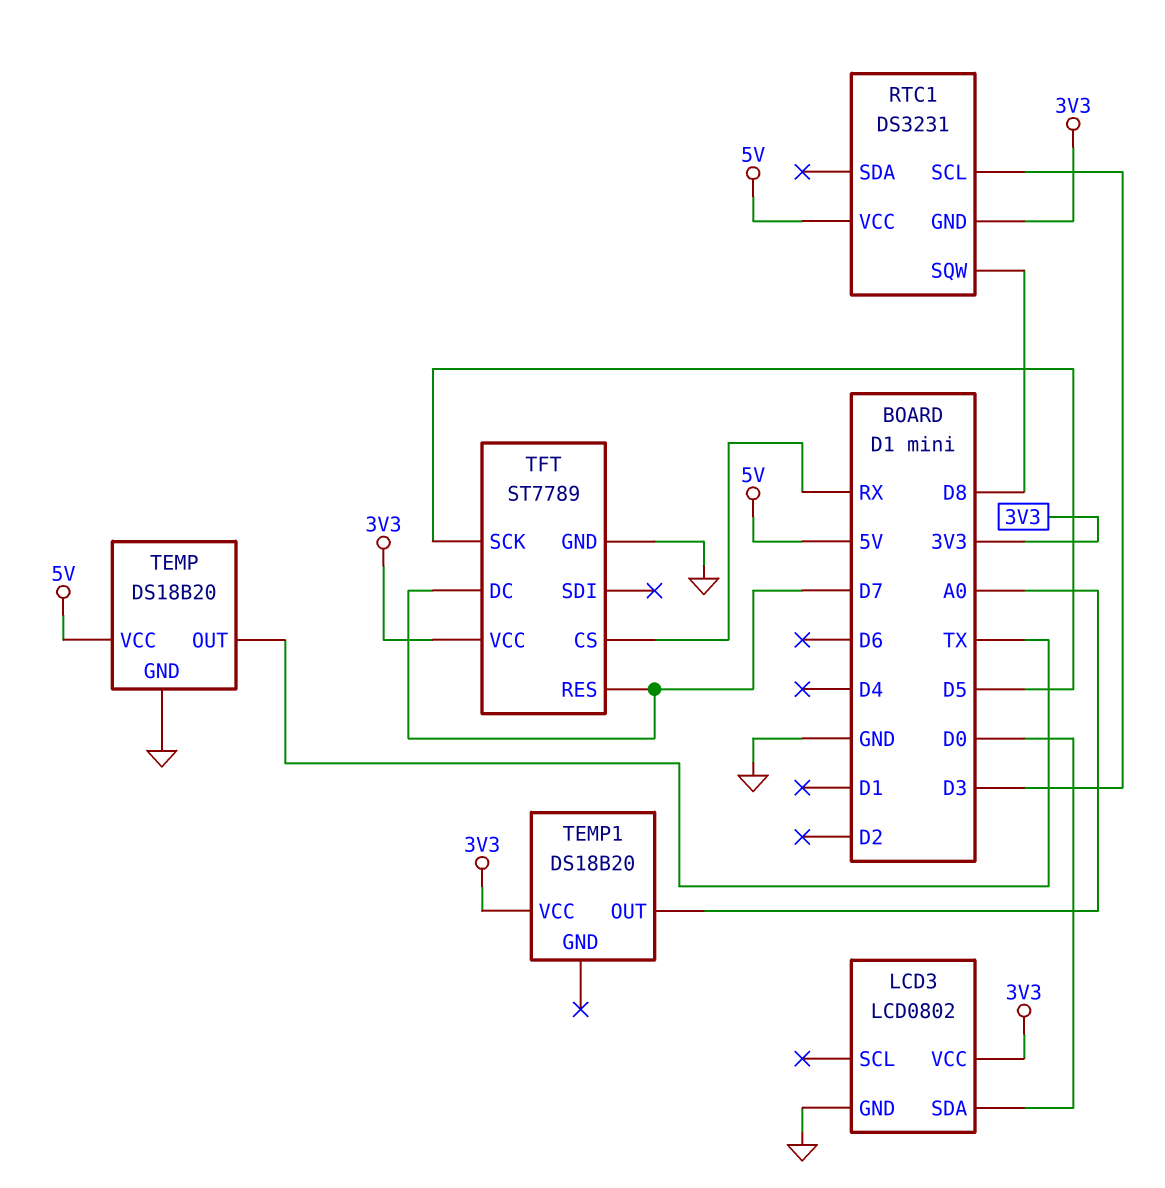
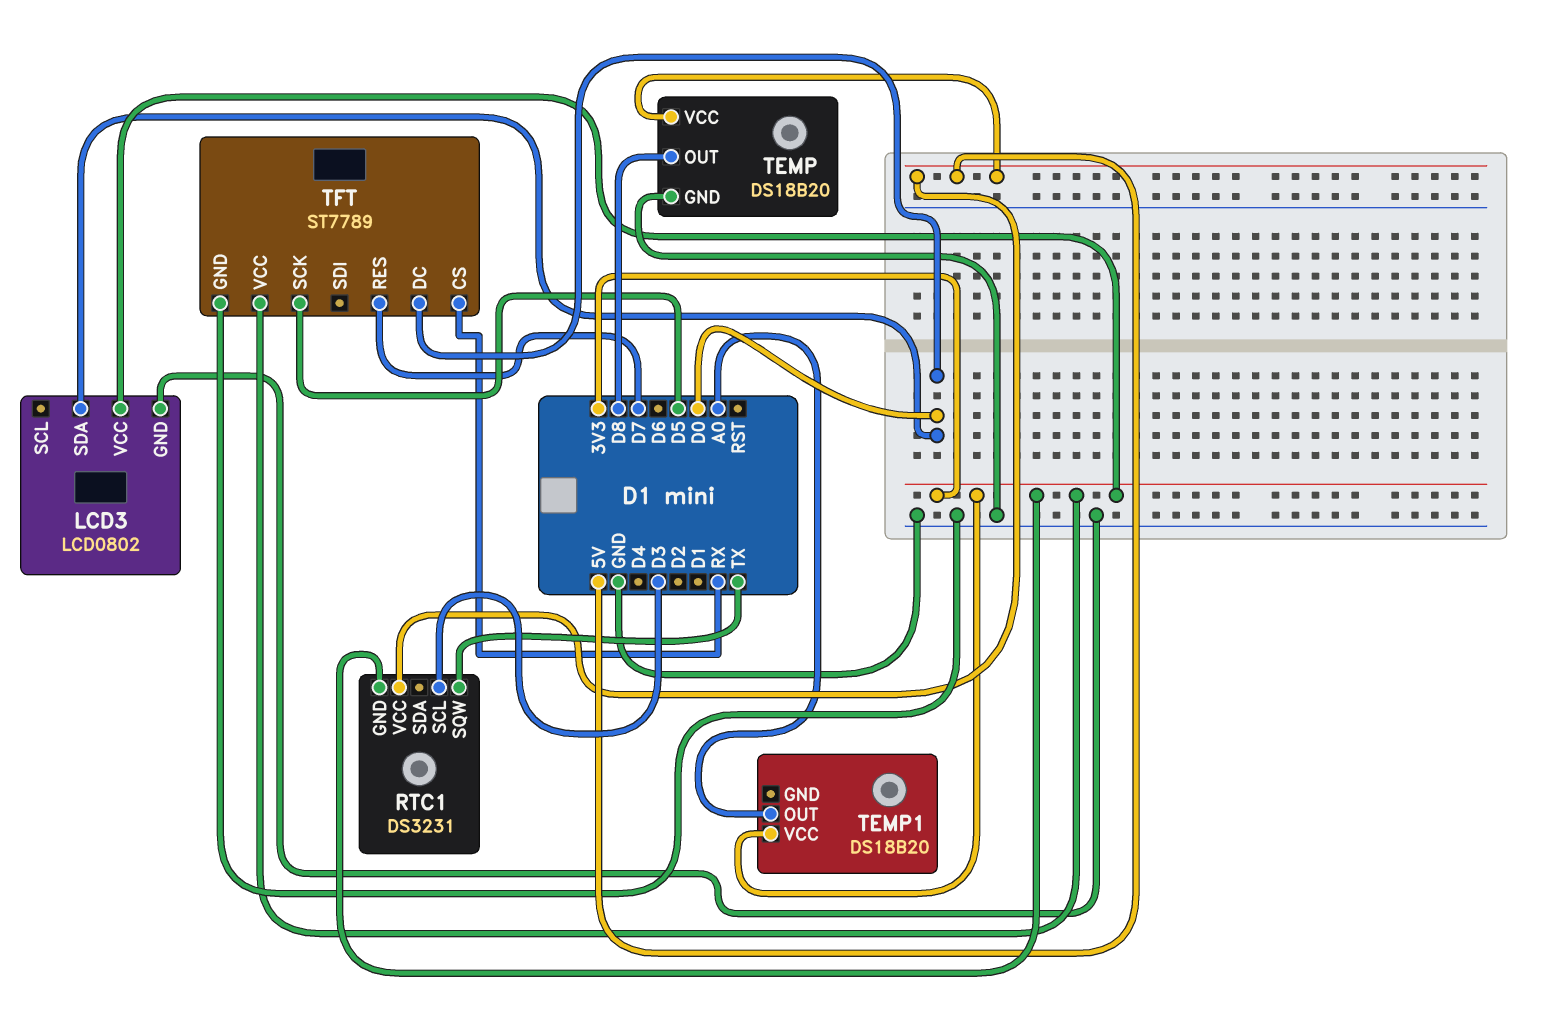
RTC1 pin SQW: D8 -> TX
TEMP pin OUT: TX -> D8
TFT pin DC: D7 -> D0

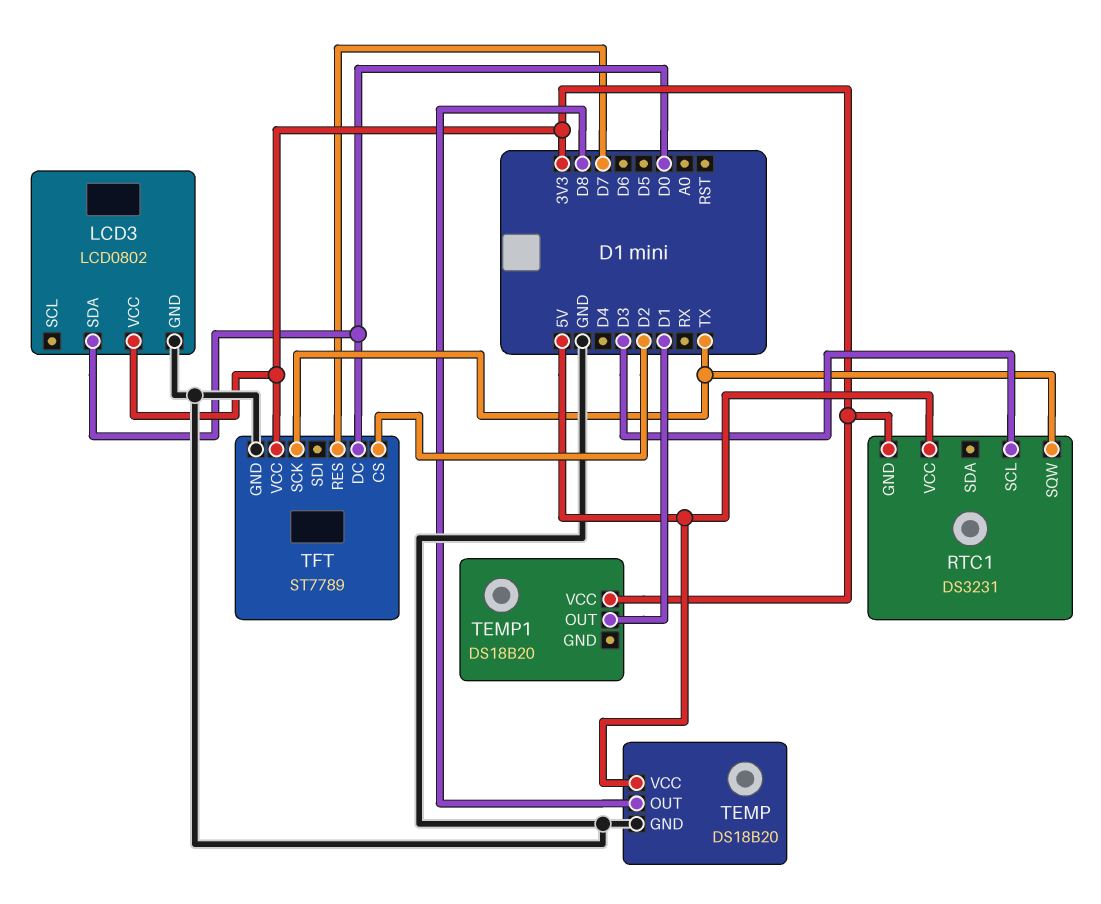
TEMP1 pin OUT: A0 -> D1
TFT pin CS: RX -> D2
TFT pin SCK: D5 -> TX

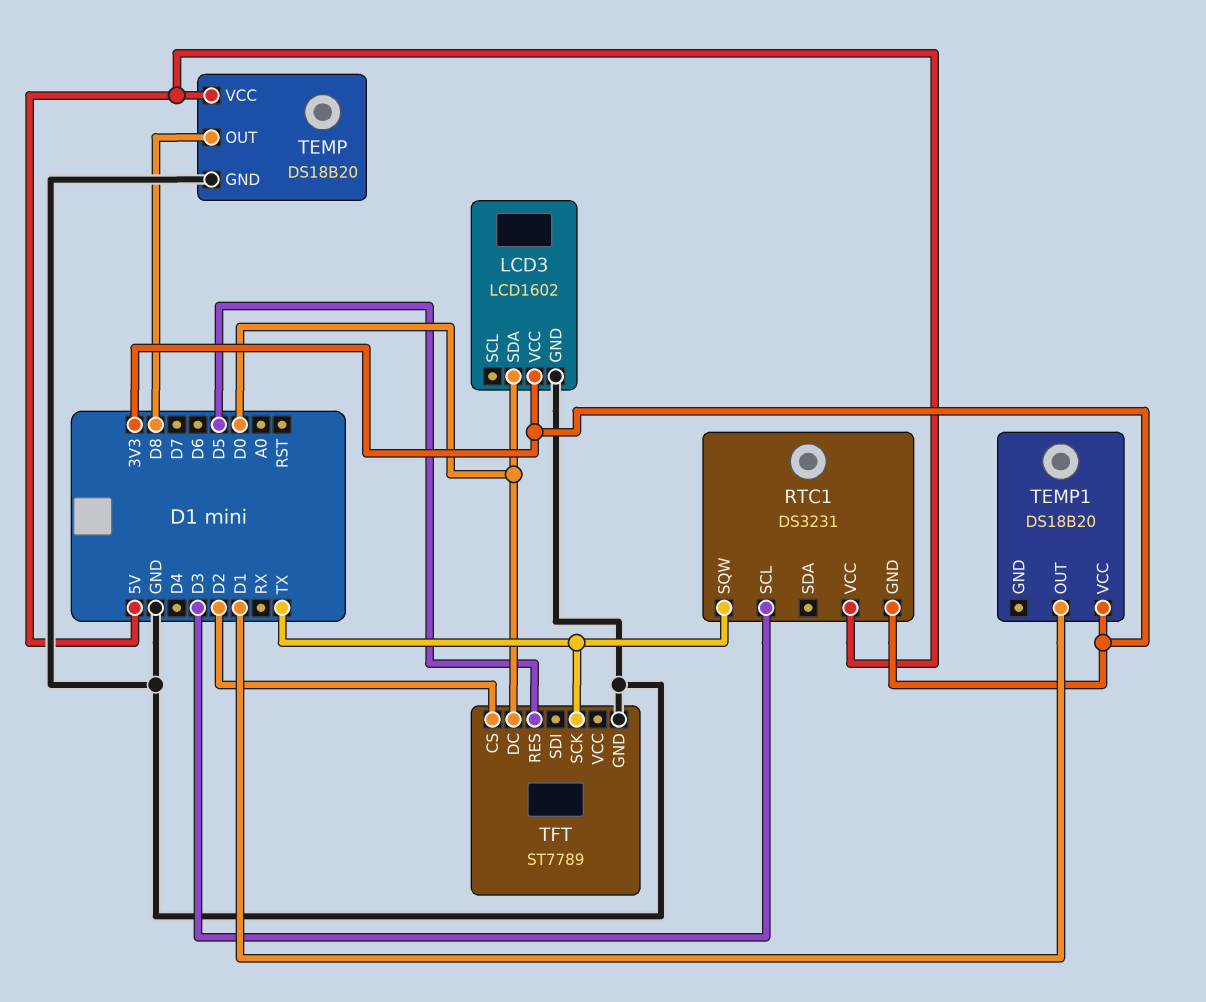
LCD3: LCD0802 -> LCD1602
TFT pin RES: D7 -> D5
TFT pin VCC: 3V3 -> none

